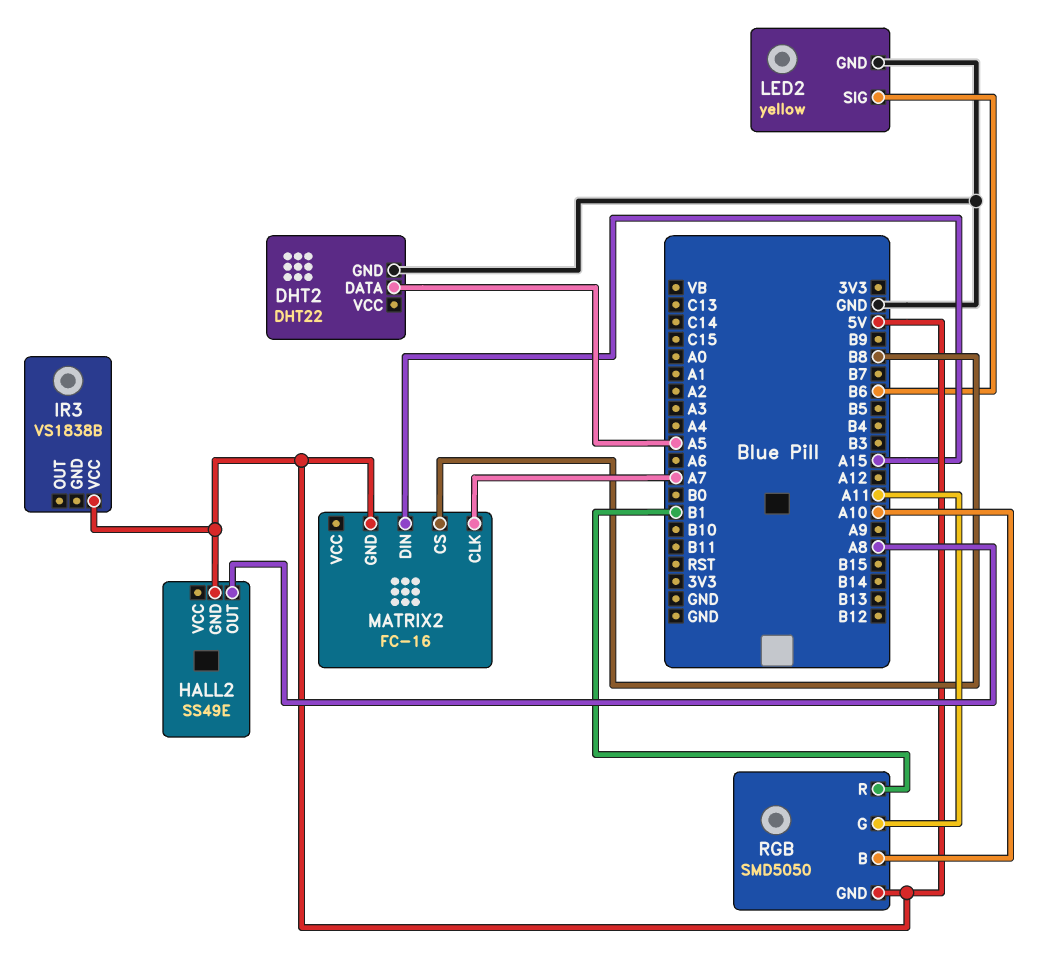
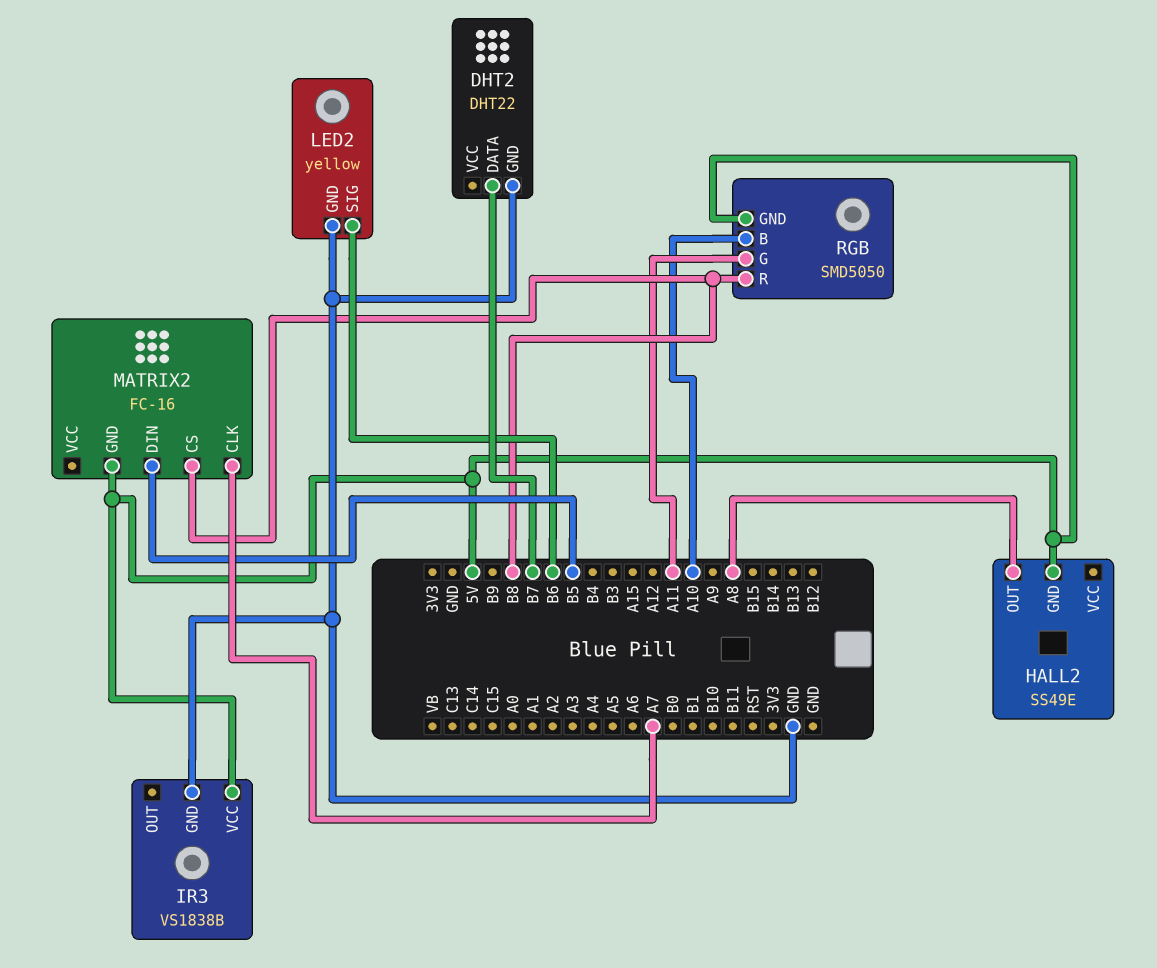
DHT2 pin DATA: A5 -> B7
IR3 pin GND: none -> GND
MATRIX2 pin DIN: A15 -> B5
RGB pin R: B1 -> B8

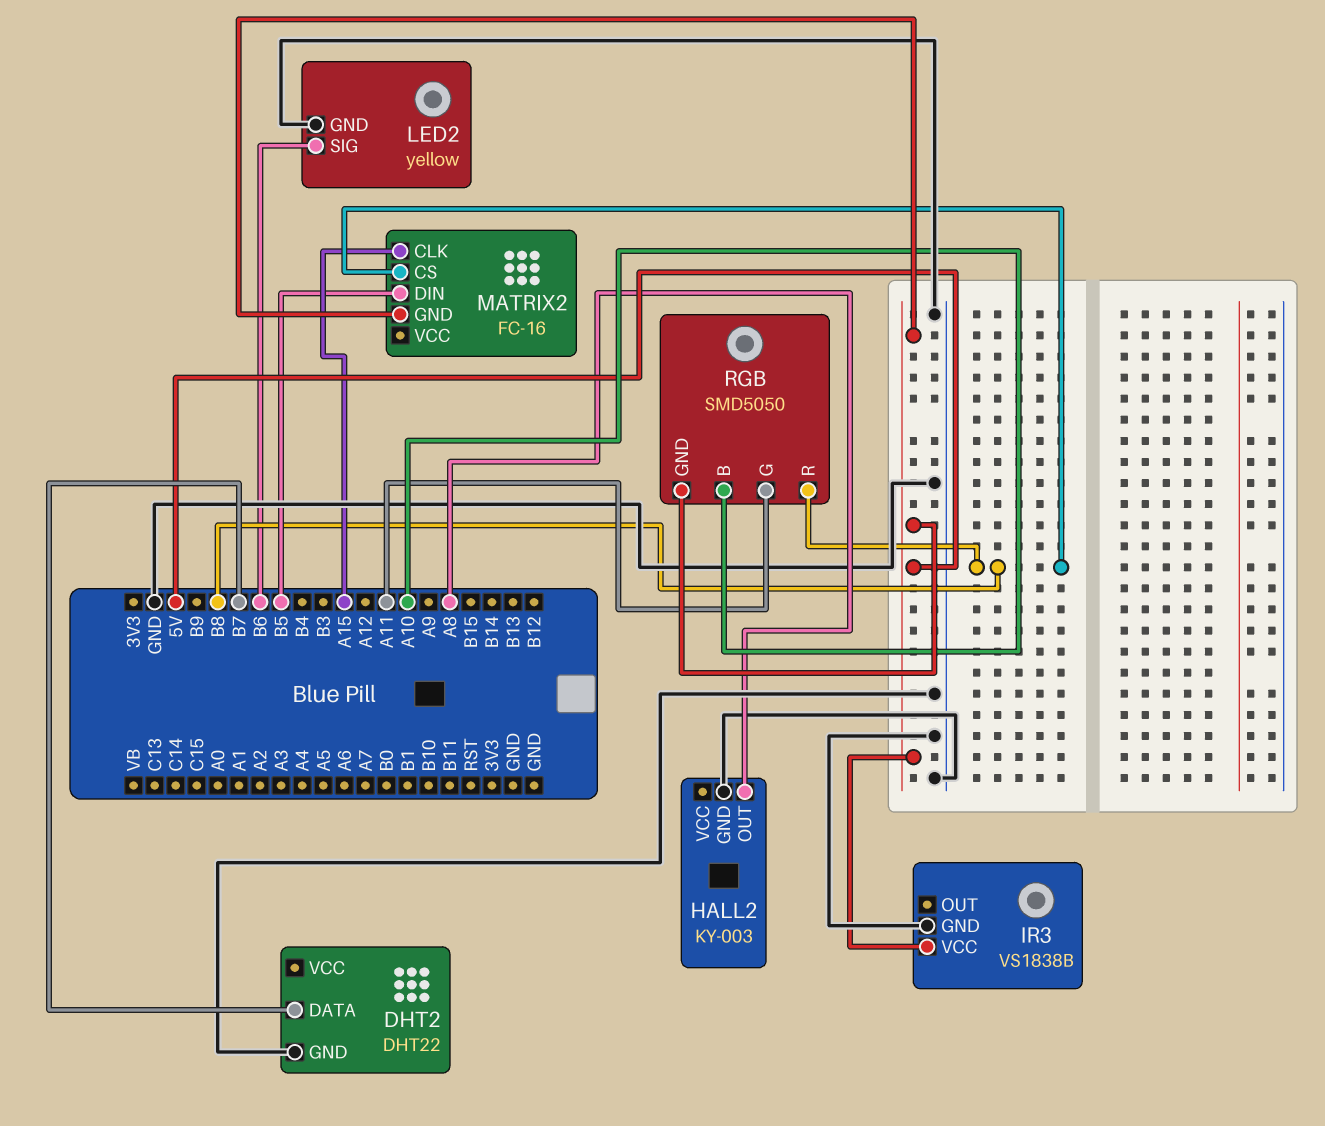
HALL2: SS49E -> KY-003
HALL2 pin GND: 5V -> GND
MATRIX2 pin CLK: A7 -> A15

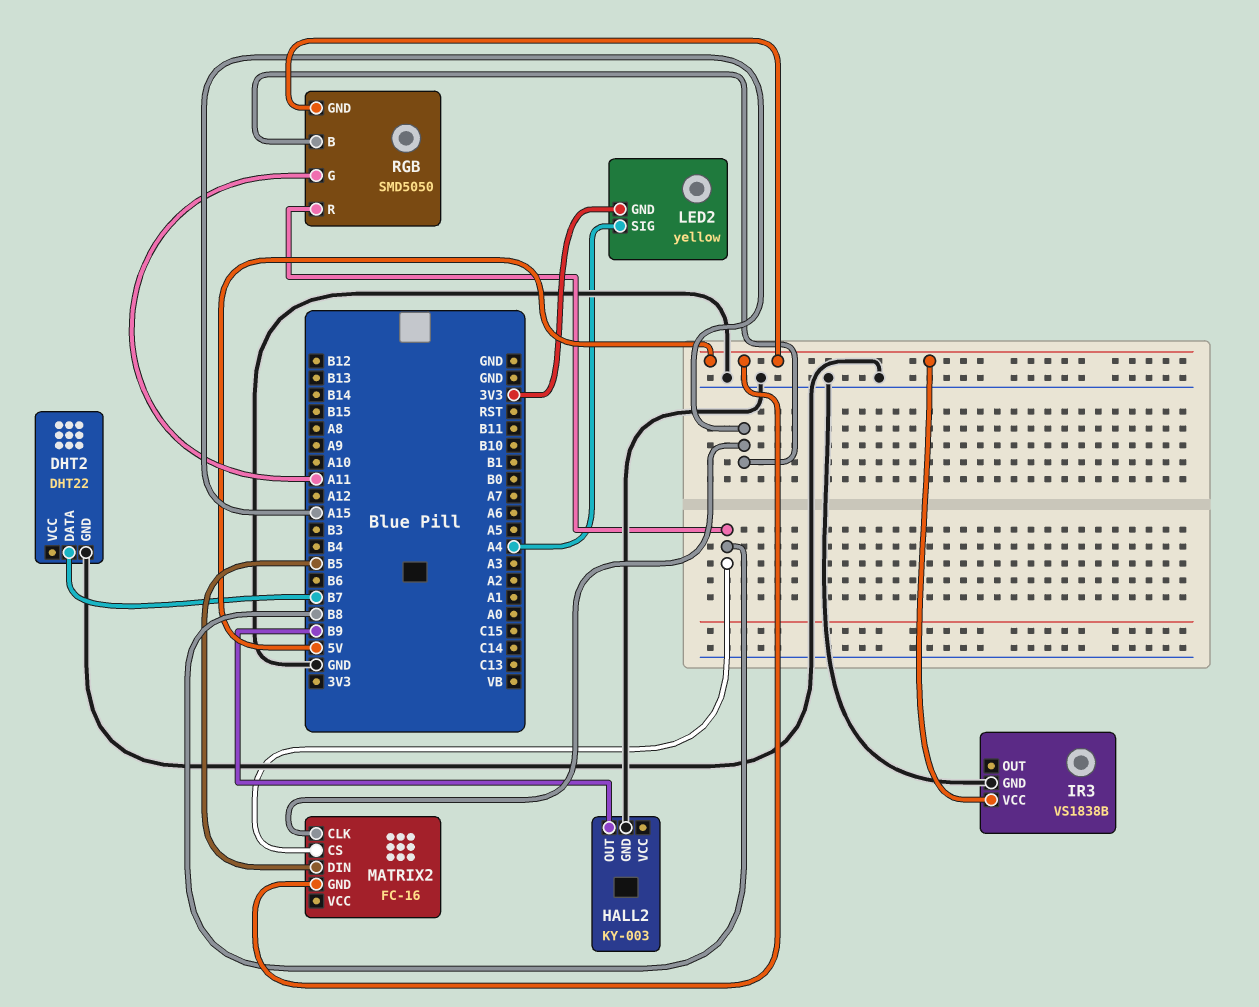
HALL2 pin OUT: A8 -> B9
LED2 pin GND: GND -> 3V3
LED2 pin SIG: B6 -> A4
RGB pin B: A10 -> A15

